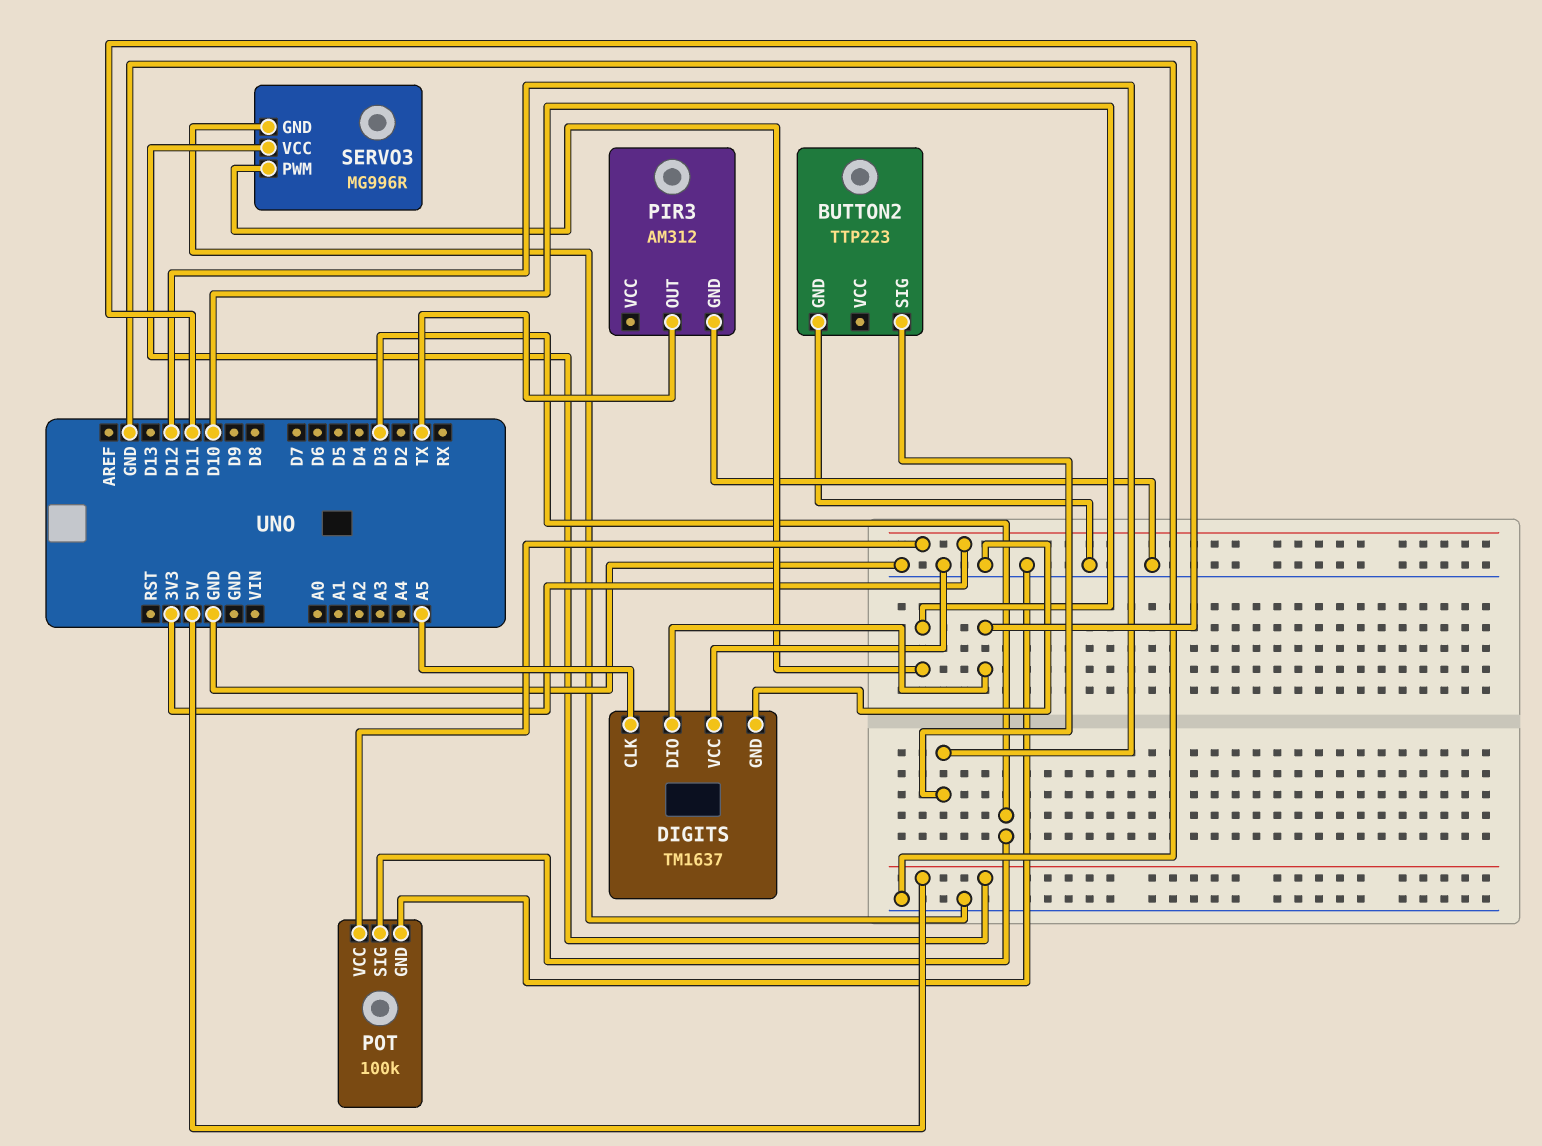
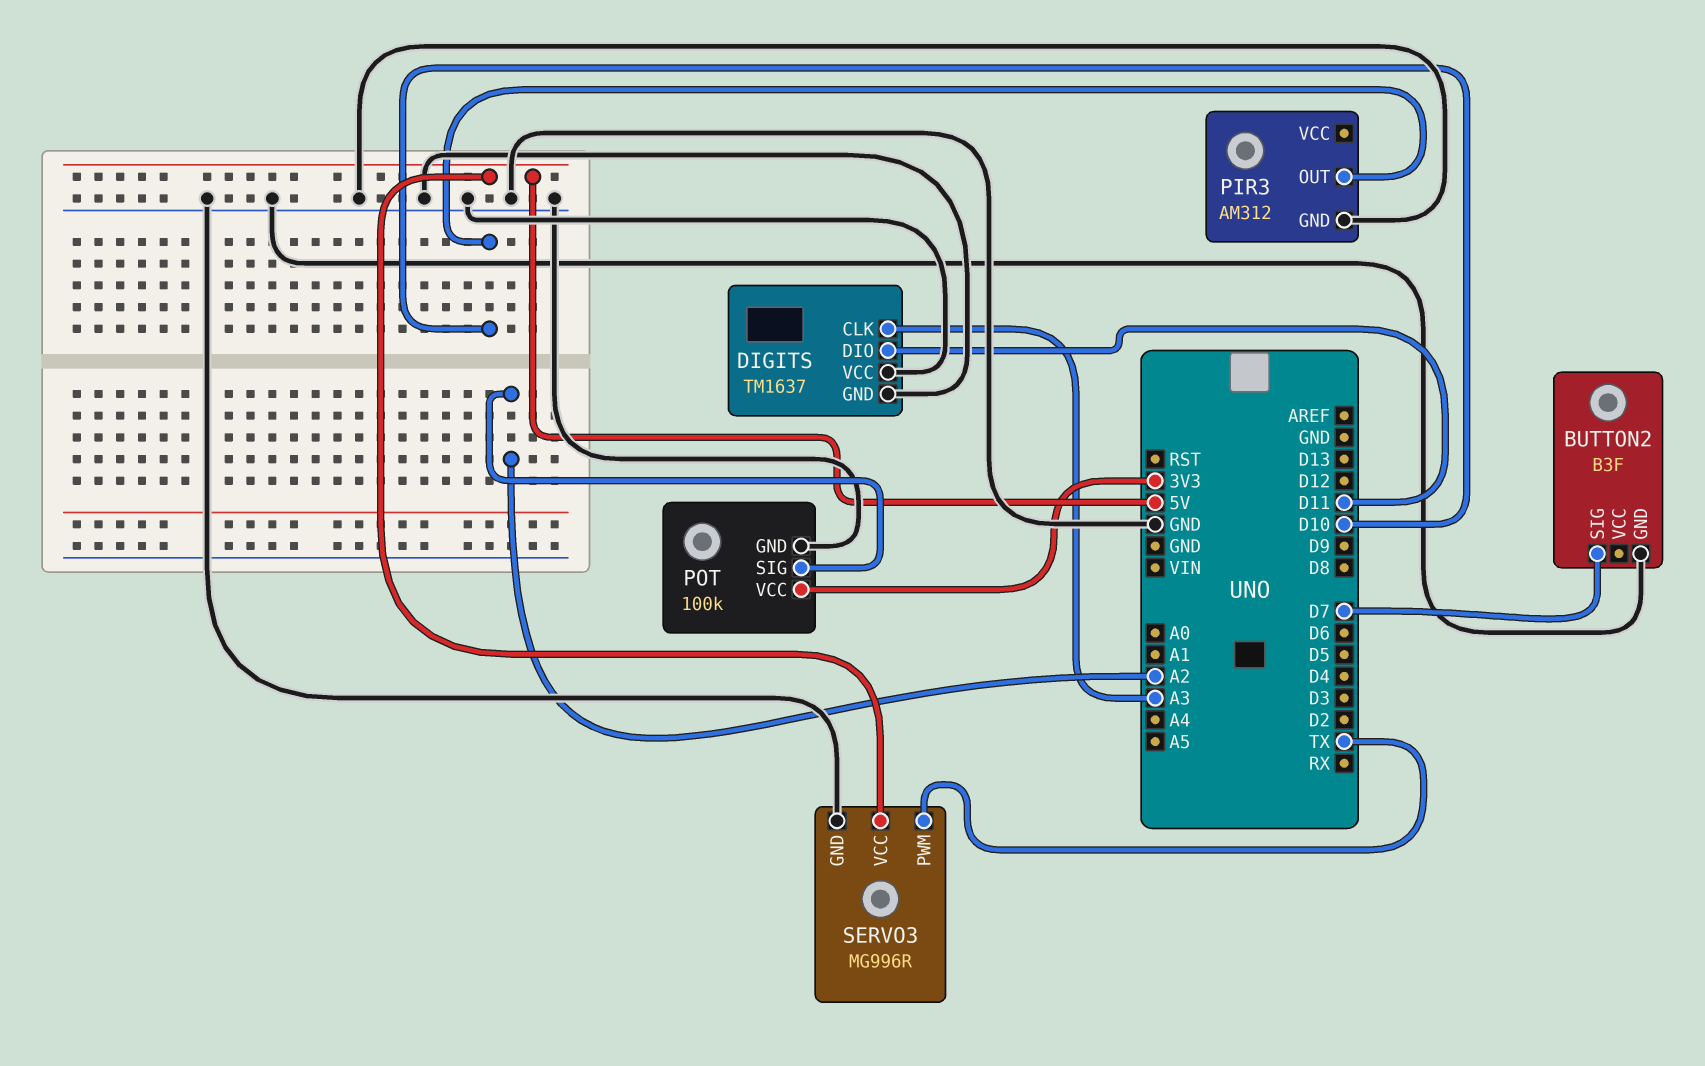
BUTTON2: TTP223 -> B3F
BUTTON2 pin SIG: D12 -> D7
DIGITS pin CLK: A5 -> A3
PIR3 pin OUT: TX -> D10
POT pin SIG: D3 -> A2
SERVO3 pin PWM: D10 -> TX

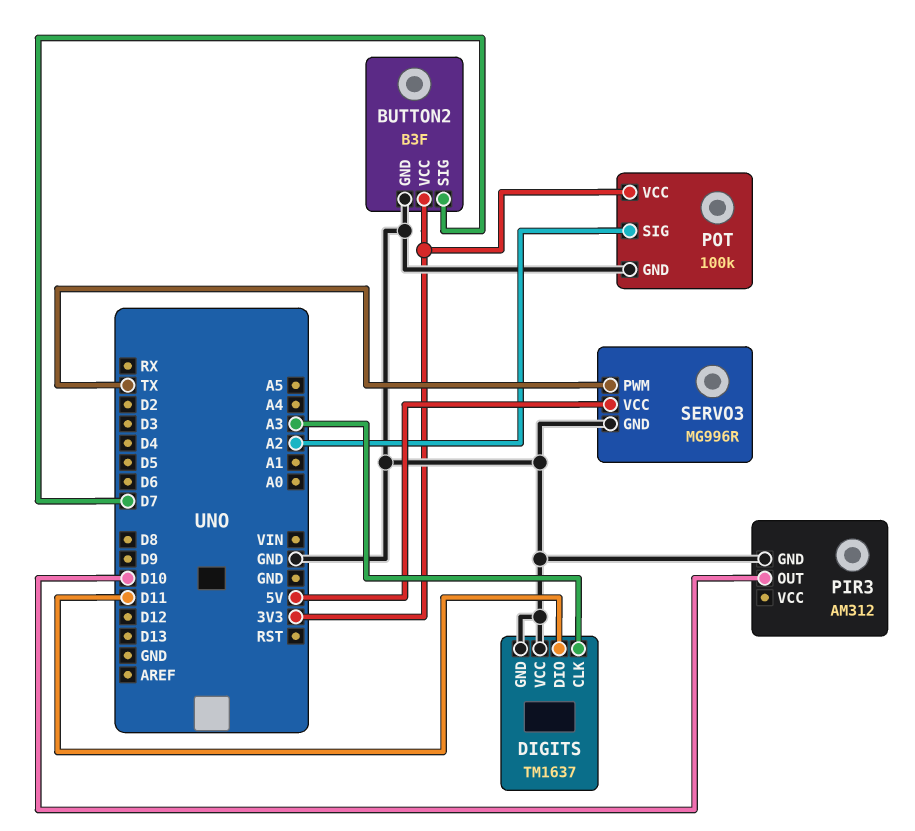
BUTTON2 pin VCC: none -> 3V3

